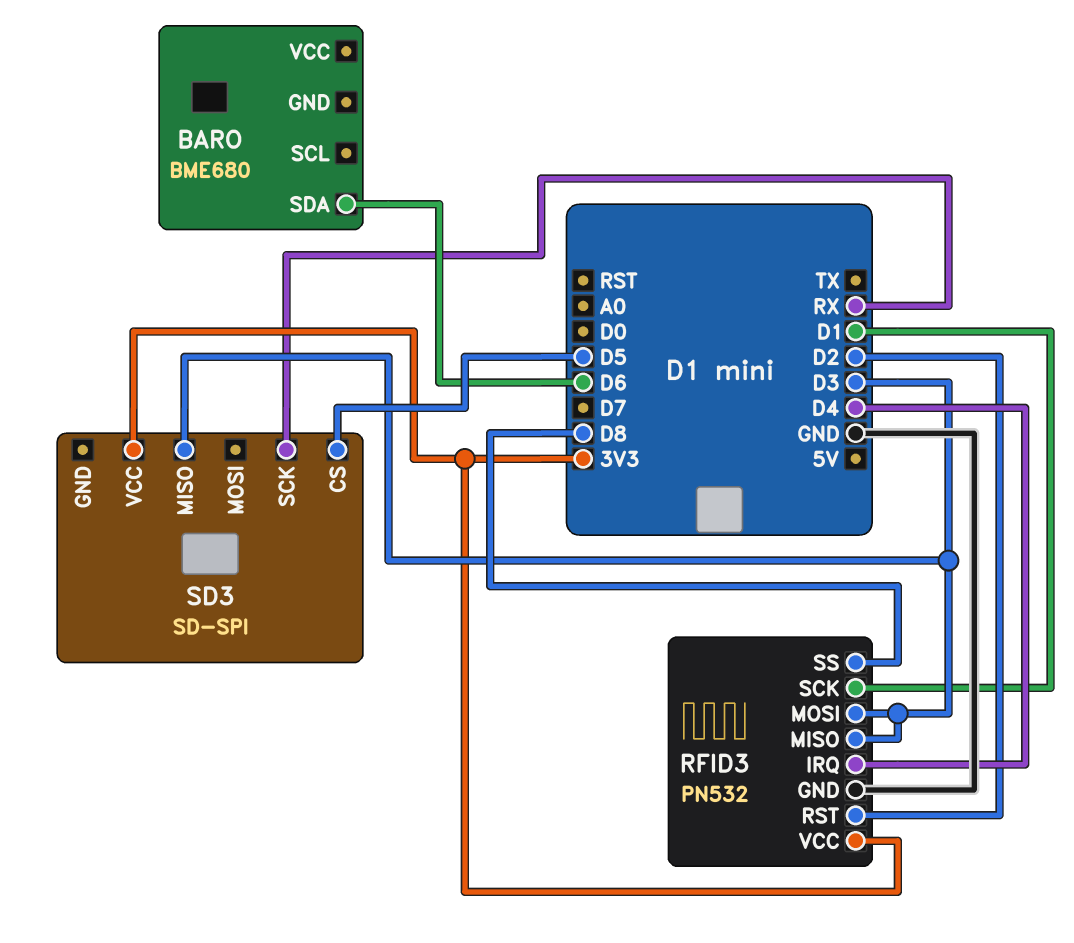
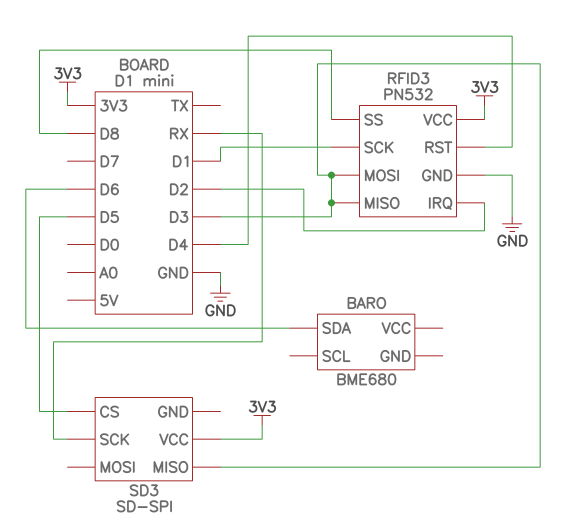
RFID3 pin IRQ: D4 -> D2
RFID3 pin RST: D2 -> D4

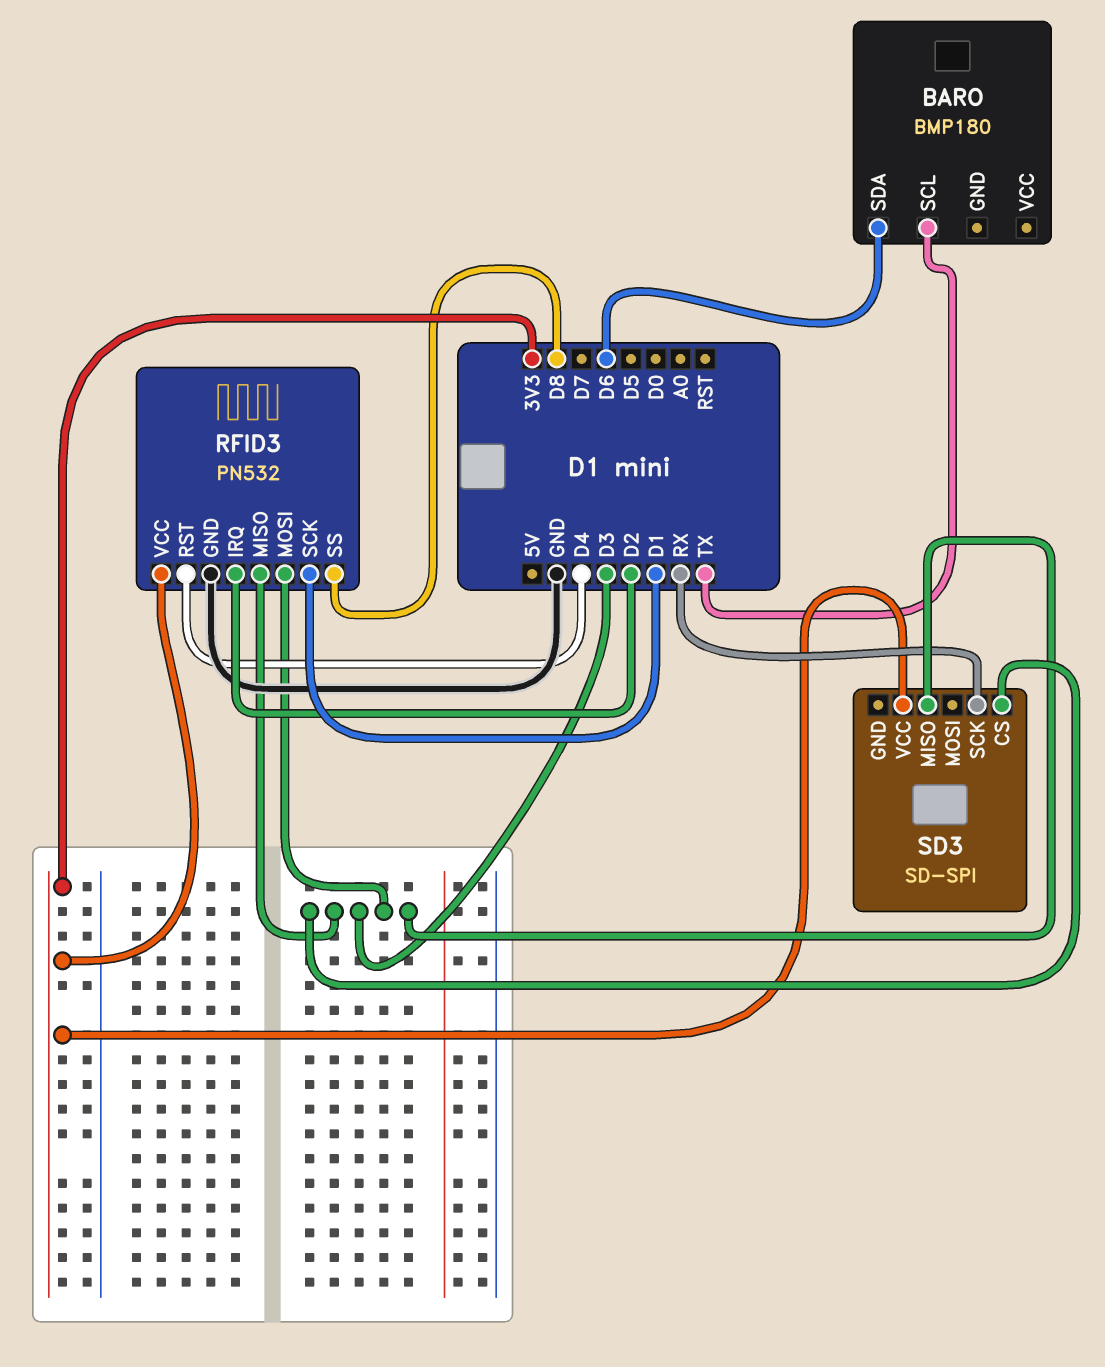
BARO: BME680 -> BMP180
BARO pin SCL: none -> TX
SD3 pin CS: D5 -> D3

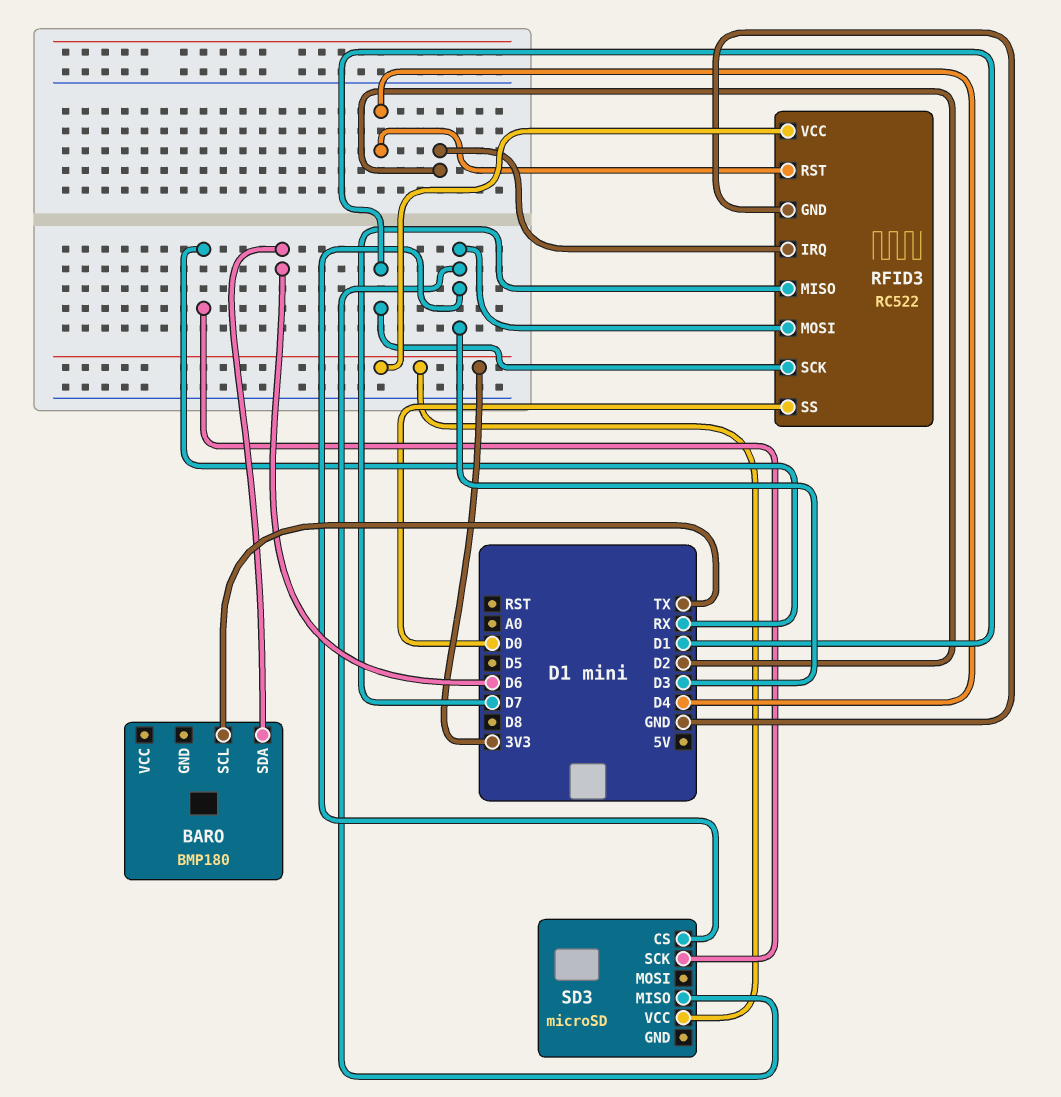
RFID3: PN532 -> RC522
RFID3 pin MISO: D3 -> D7
RFID3 pin SS: D8 -> D0
SD3: SD-SPI -> microSD

